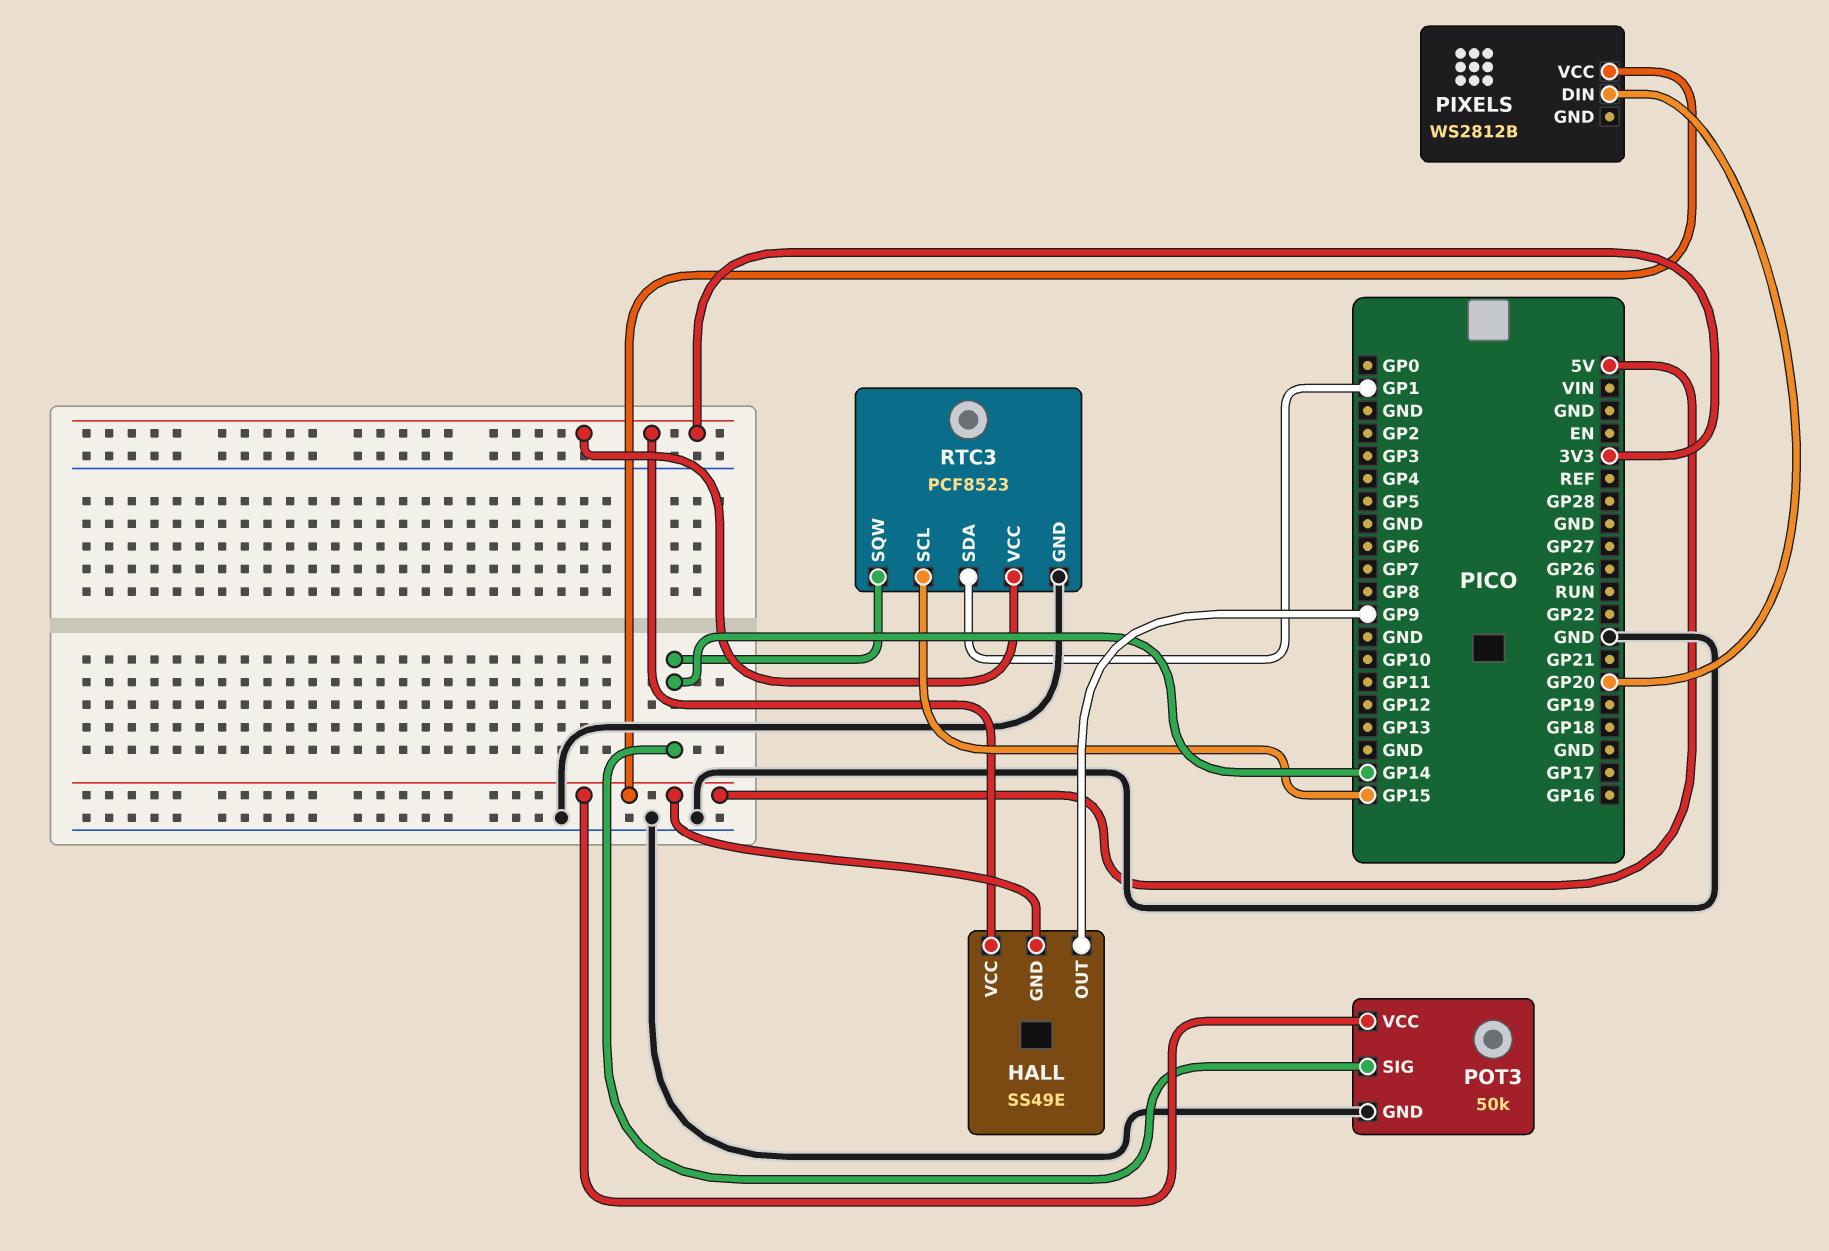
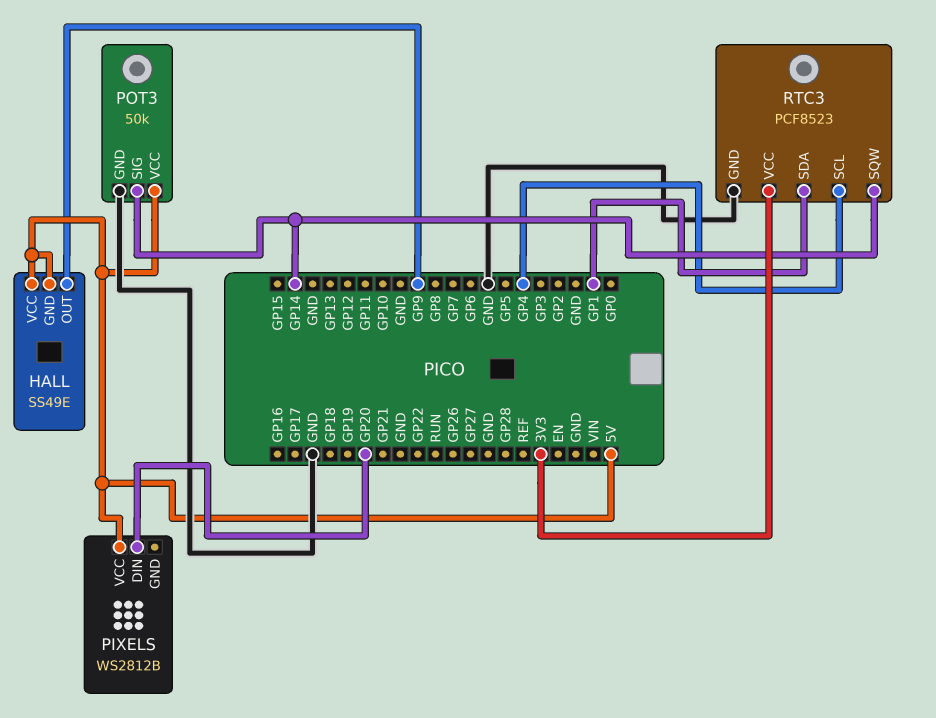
HALL pin VCC: 3V3 -> 5V
RTC3 pin SCL: GP15 -> GP4

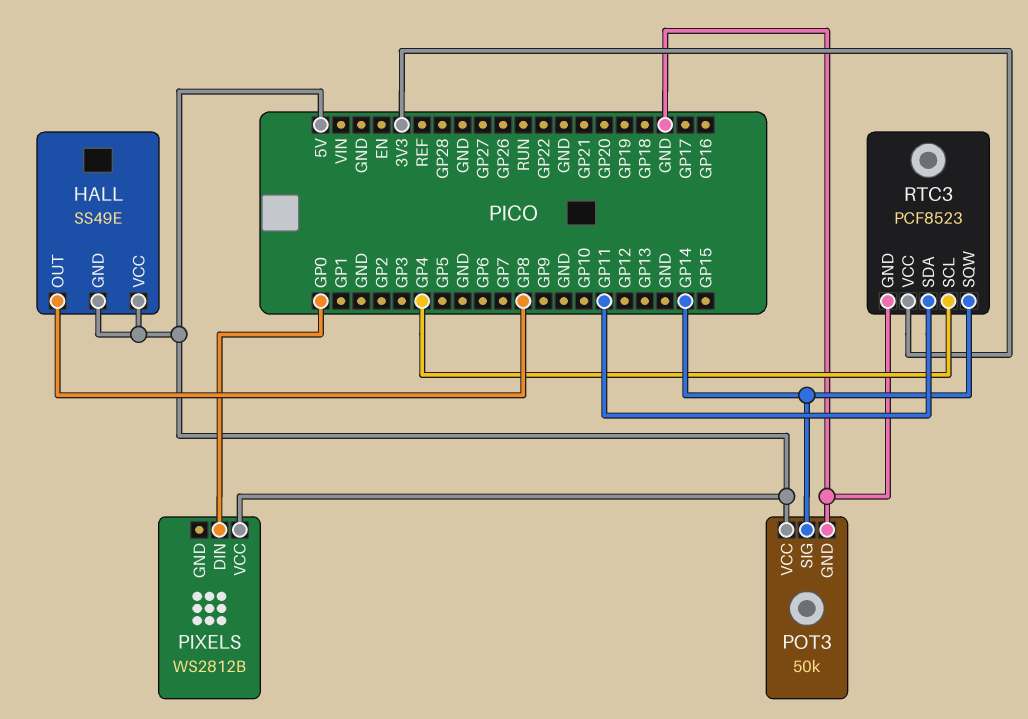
HALL pin OUT: GP9 -> GP8
PIXELS pin DIN: GP20 -> GP0
RTC3 pin SDA: GP1 -> GP11

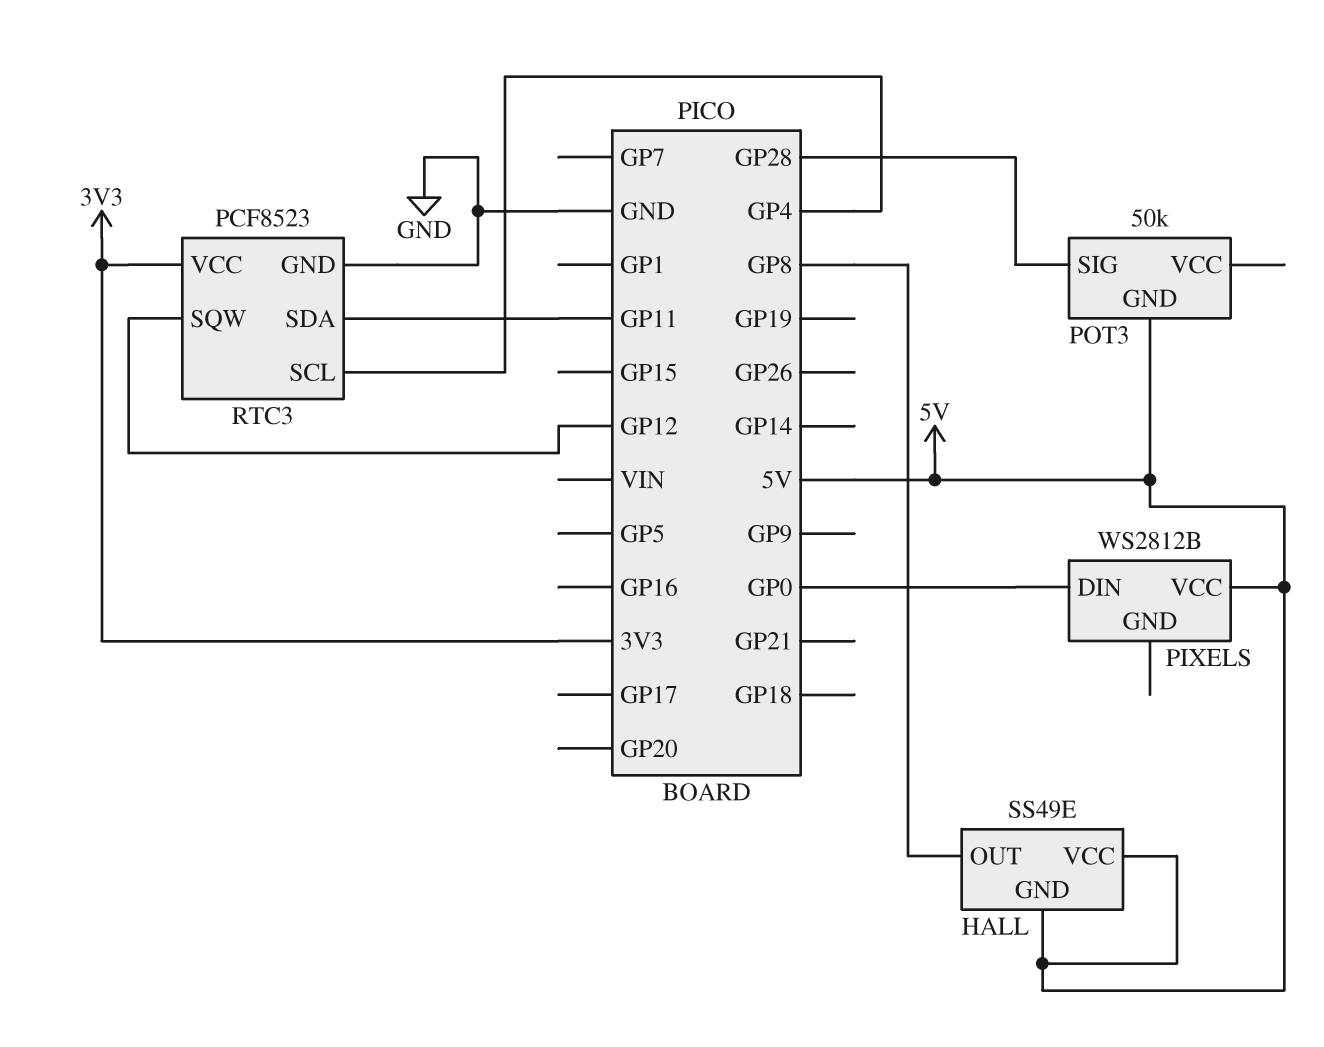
POT3 pin GND: GND -> 5V
POT3 pin SIG: GP14 -> GP28
POT3 pin VCC: 5V -> none
RTC3 pin SQW: GP14 -> GP12

